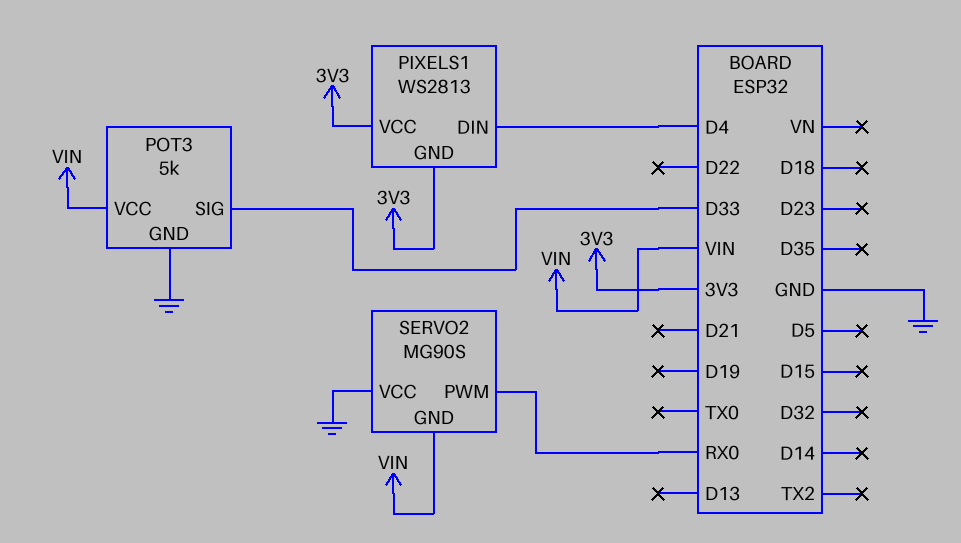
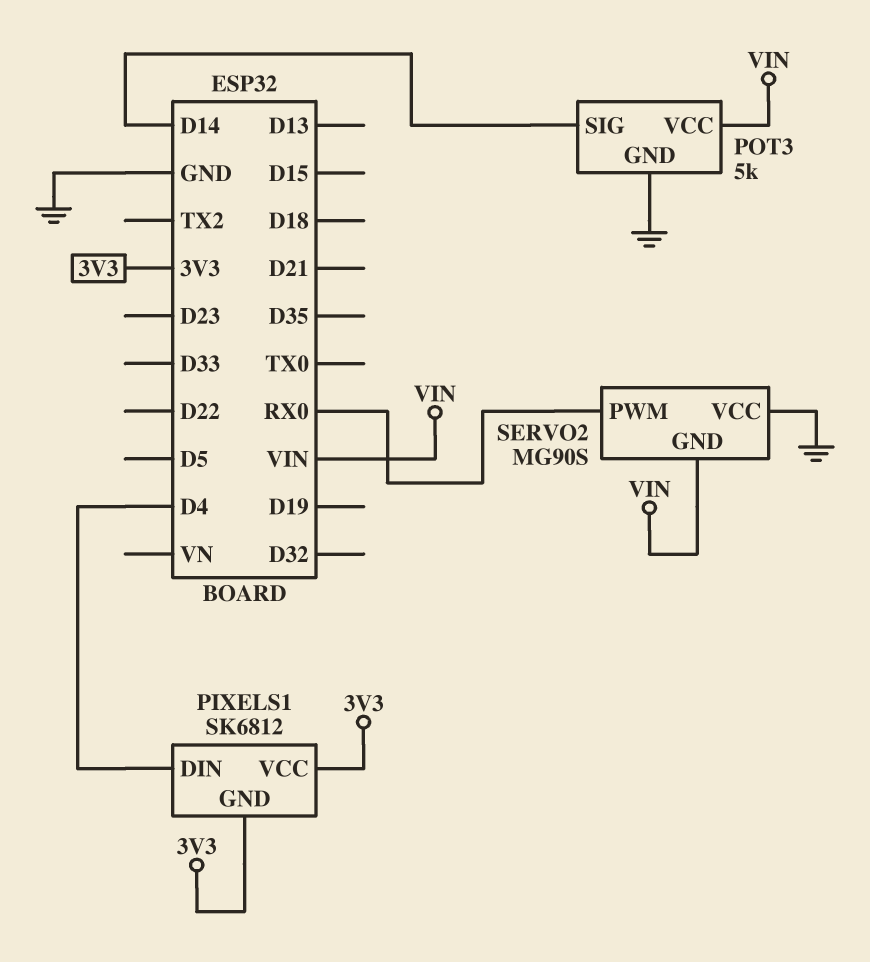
PIXELS1: WS2813 -> SK6812
POT3 pin SIG: D33 -> D14

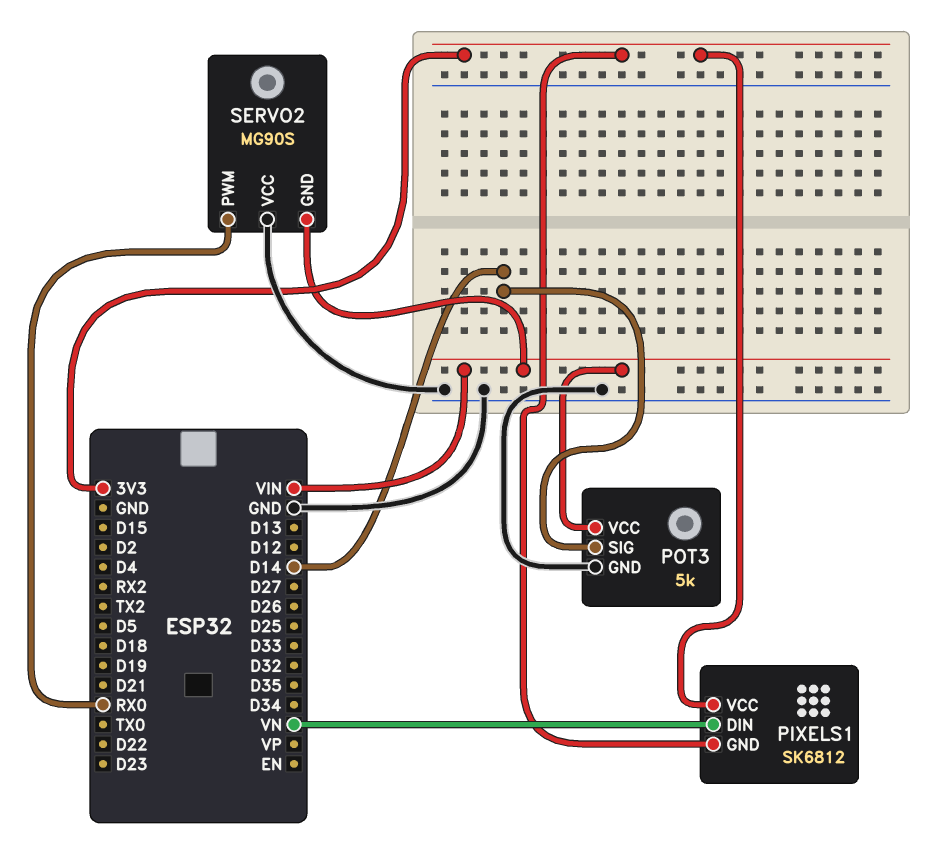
PIXELS1 pin DIN: D4 -> VN

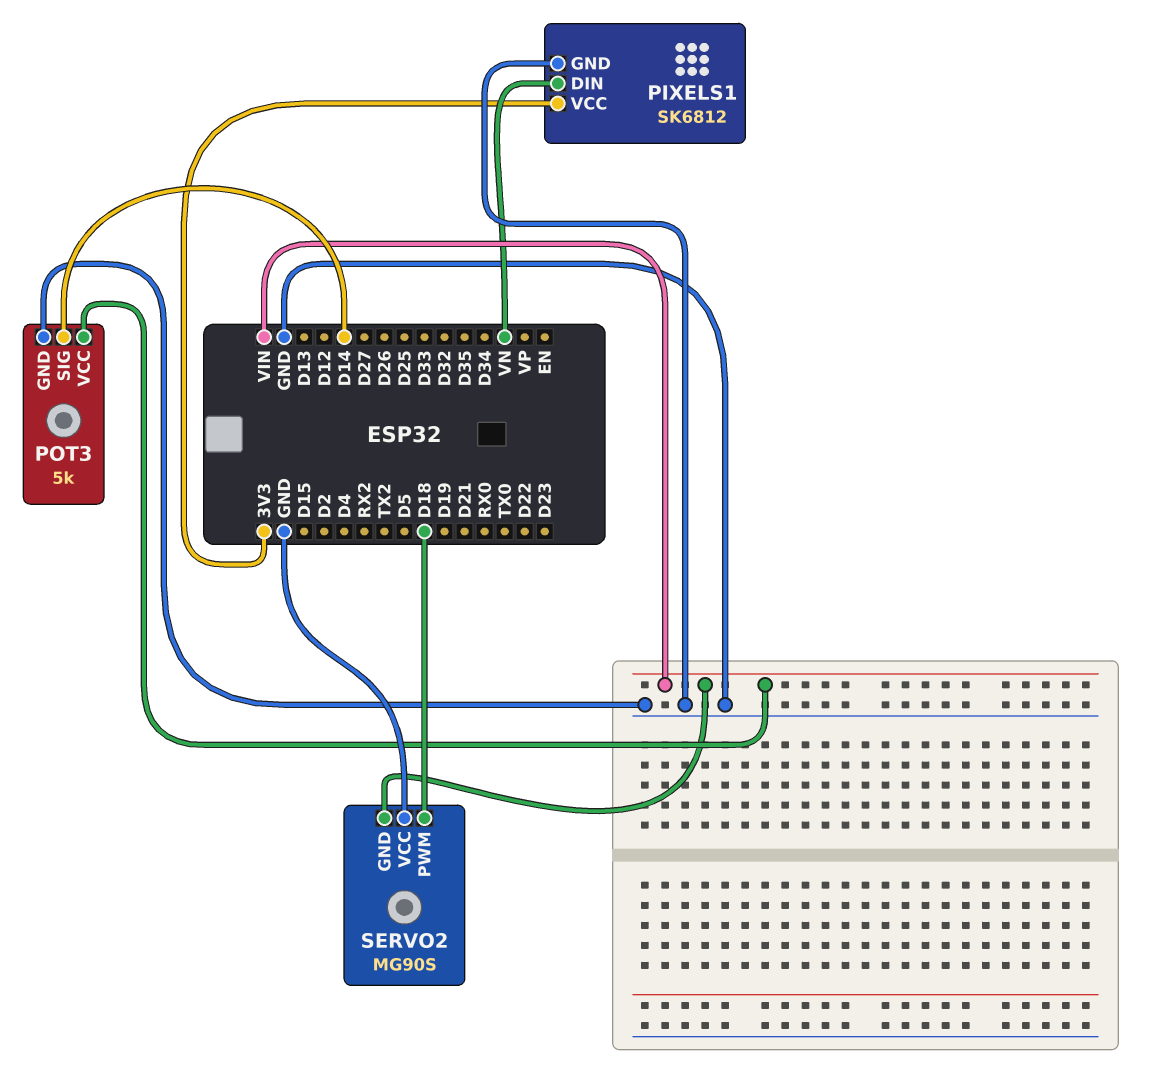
PIXELS1 pin GND: 3V3 -> GND
SERVO2 pin PWM: RX0 -> D18

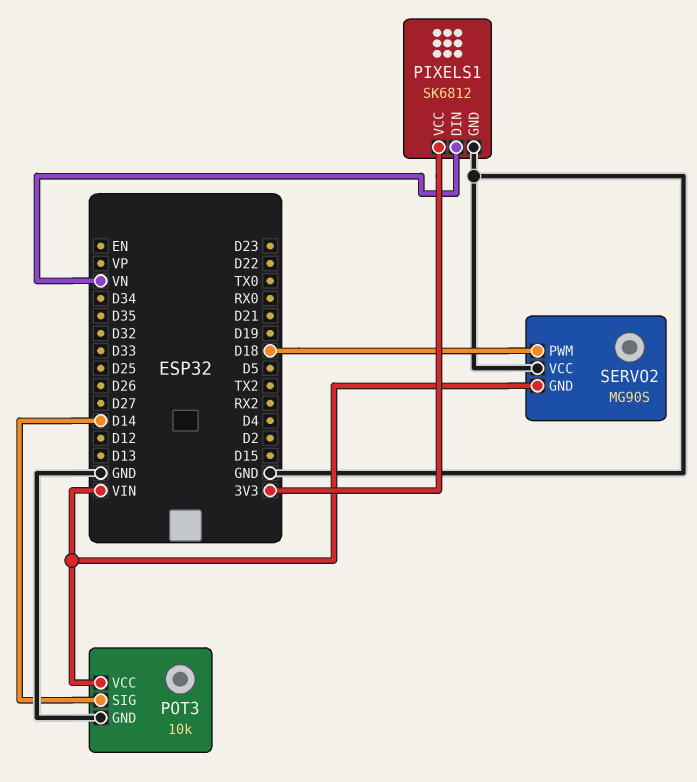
POT3: 5k -> 10k

